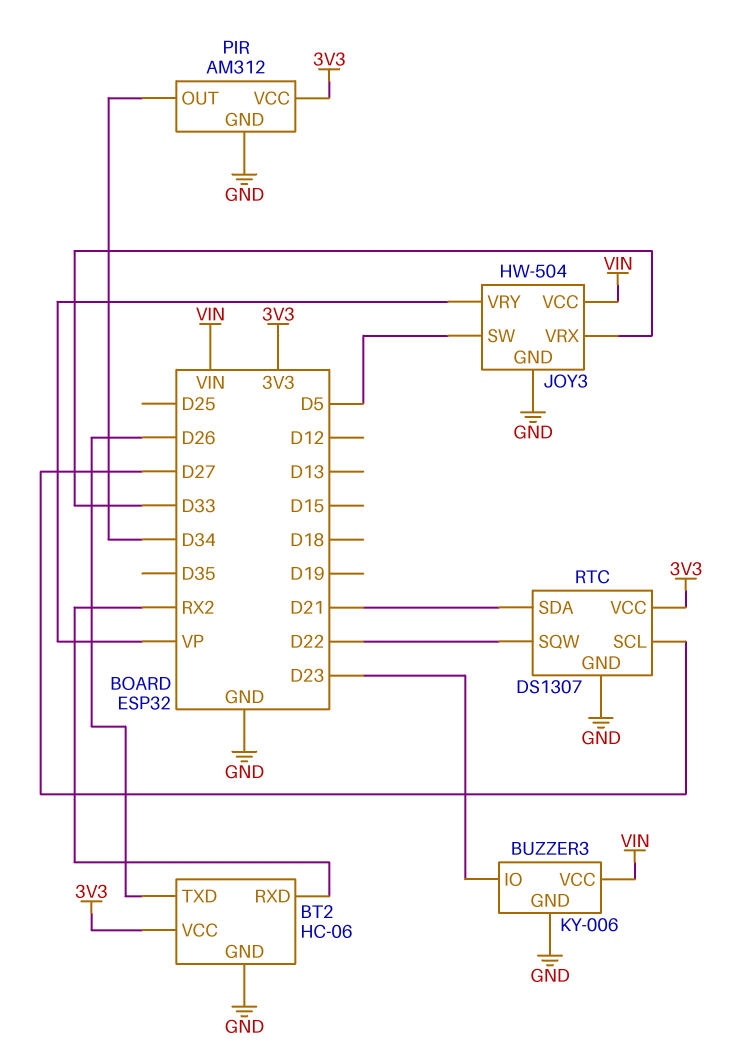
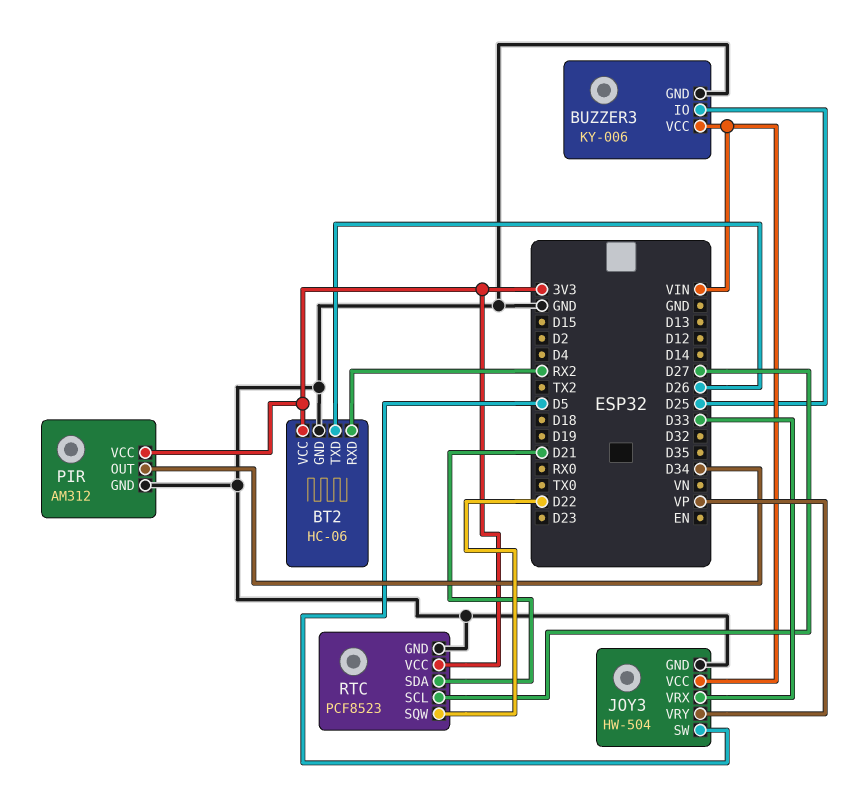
BUZZER3 pin IO: D23 -> D25
RTC: DS1307 -> PCF8523

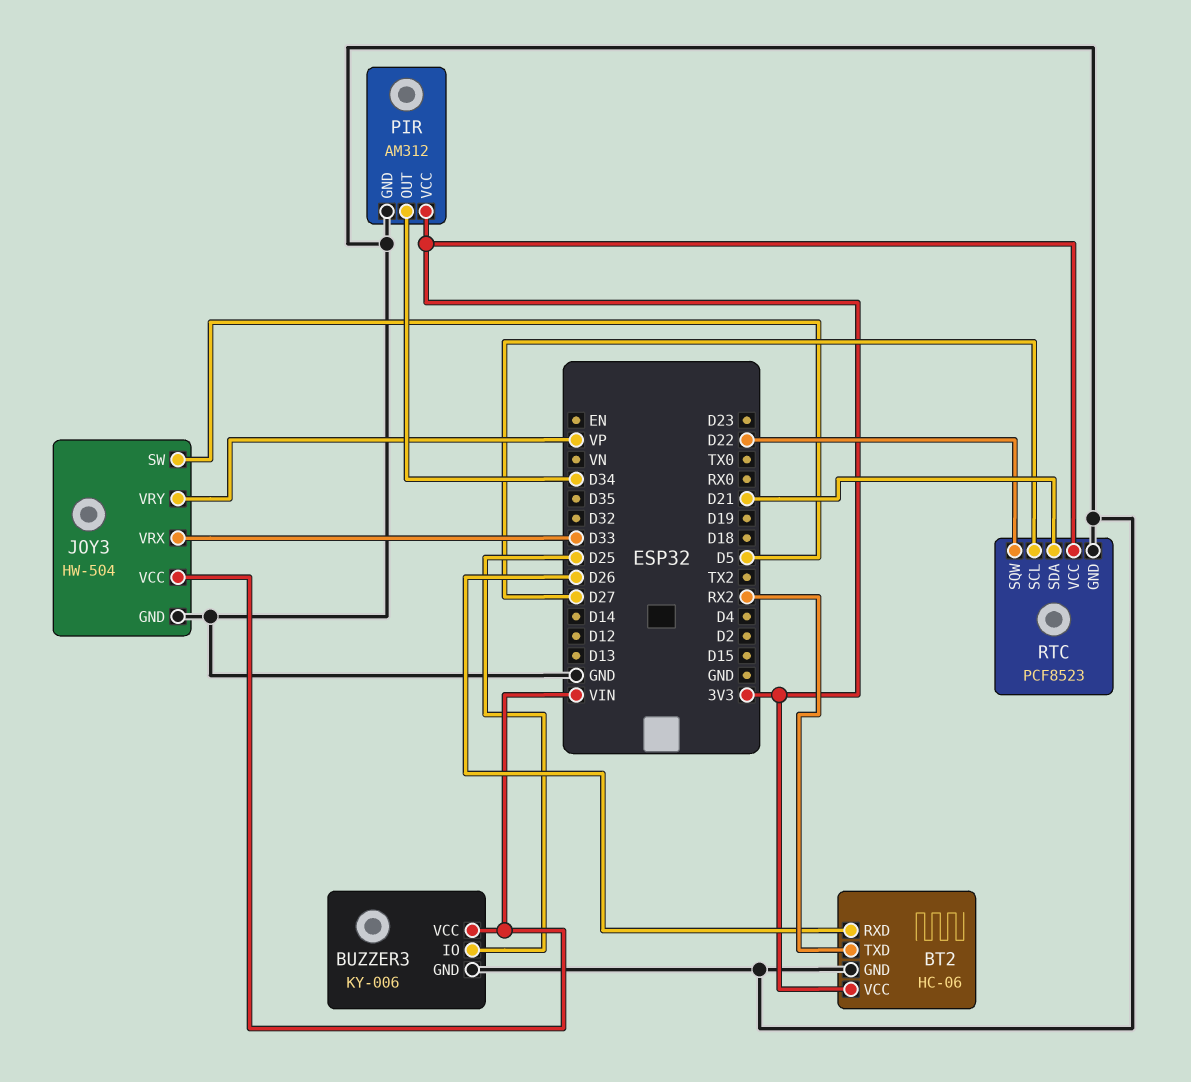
BT2 pin RXD: RX2 -> D26
BT2 pin TXD: D26 -> RX2

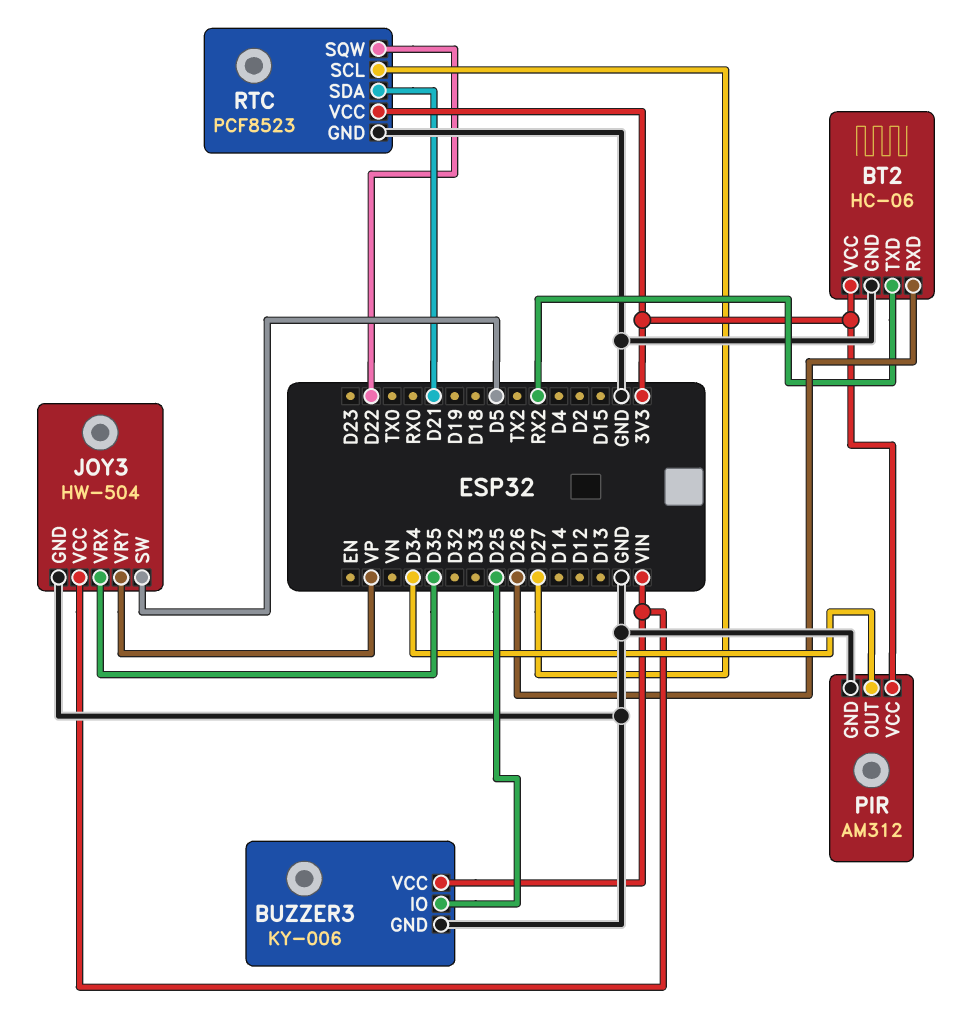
JOY3 pin VRX: D33 -> D35

